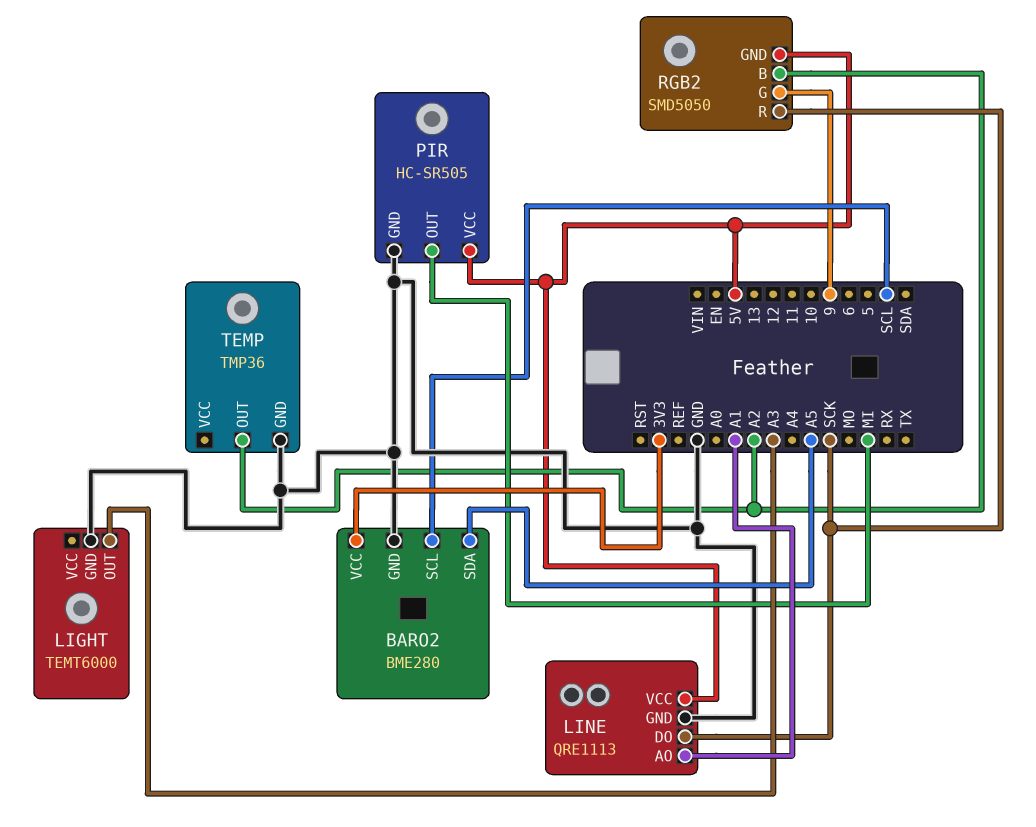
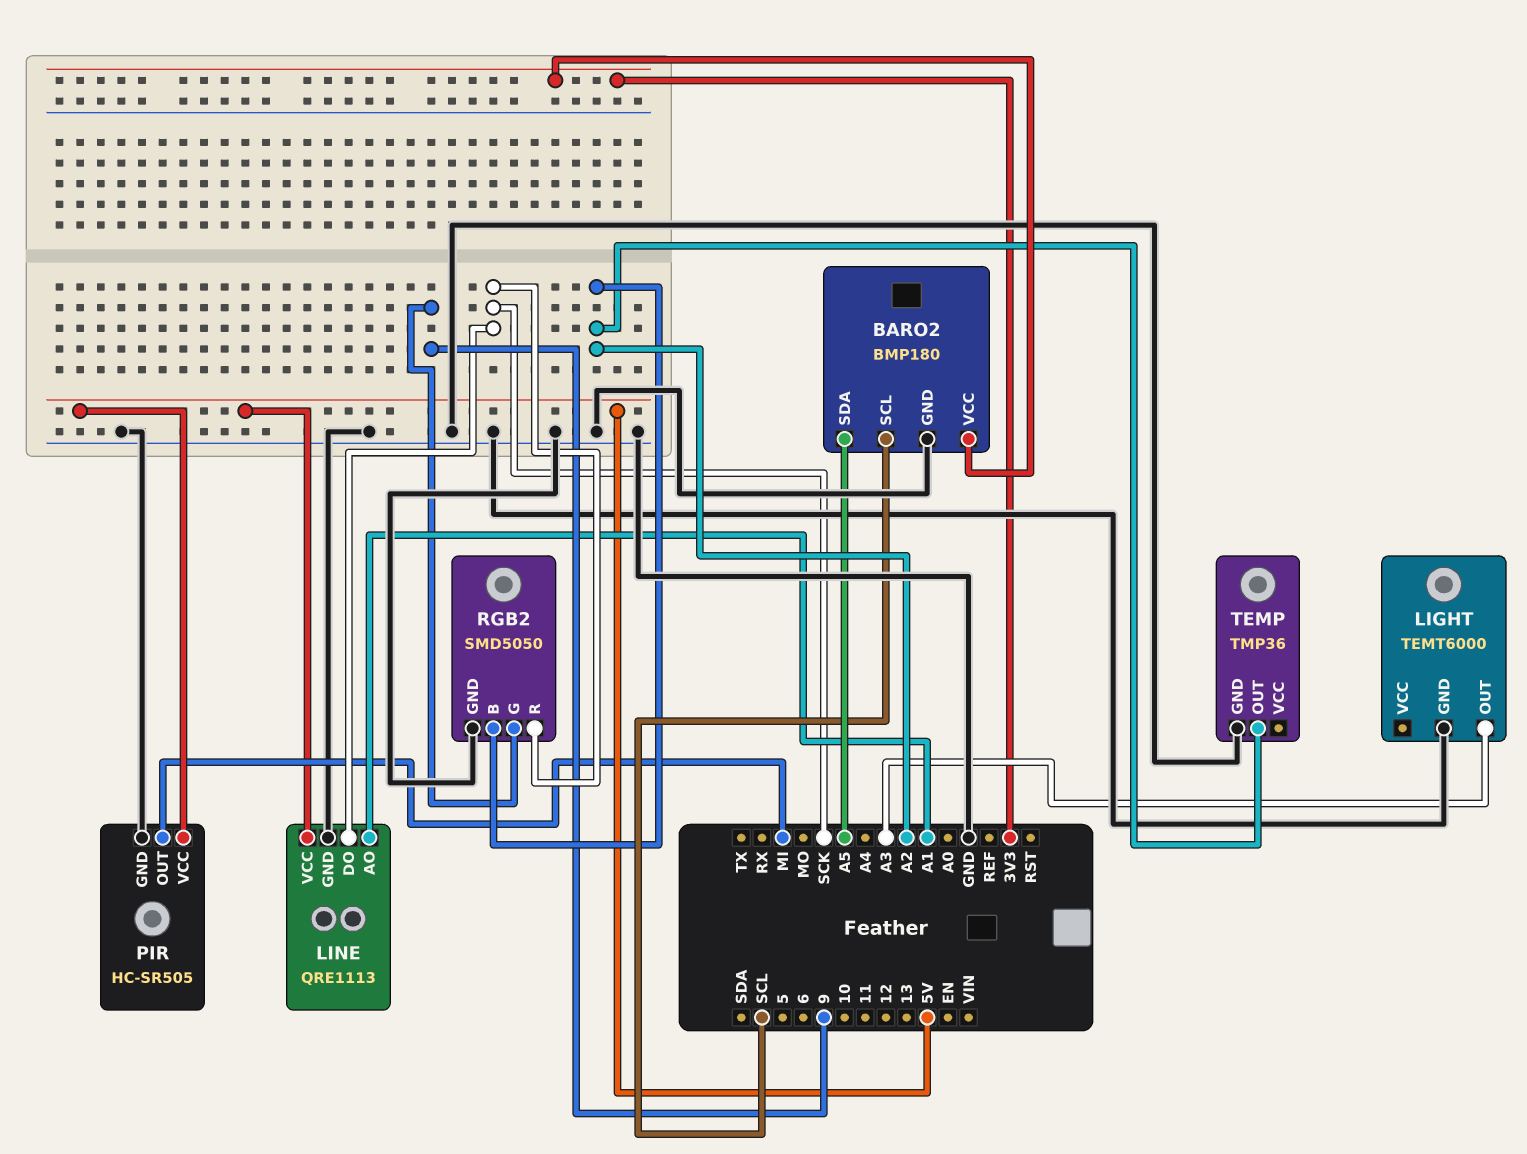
BARO2: BME280 -> BMP180
RGB2 pin GND: 5V -> GND

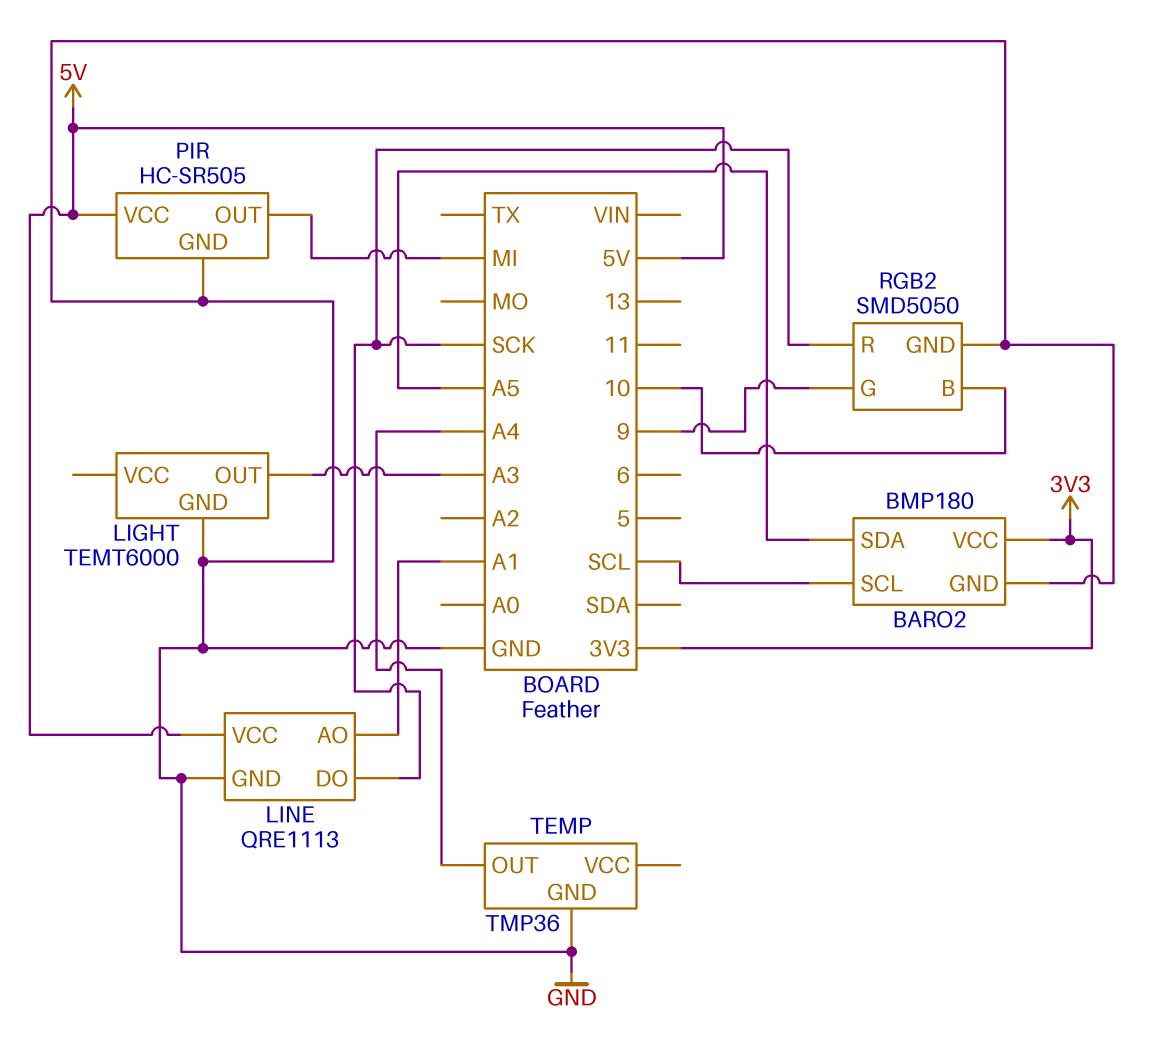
RGB2 pin B: A2 -> 10
TEMP pin OUT: A2 -> A4

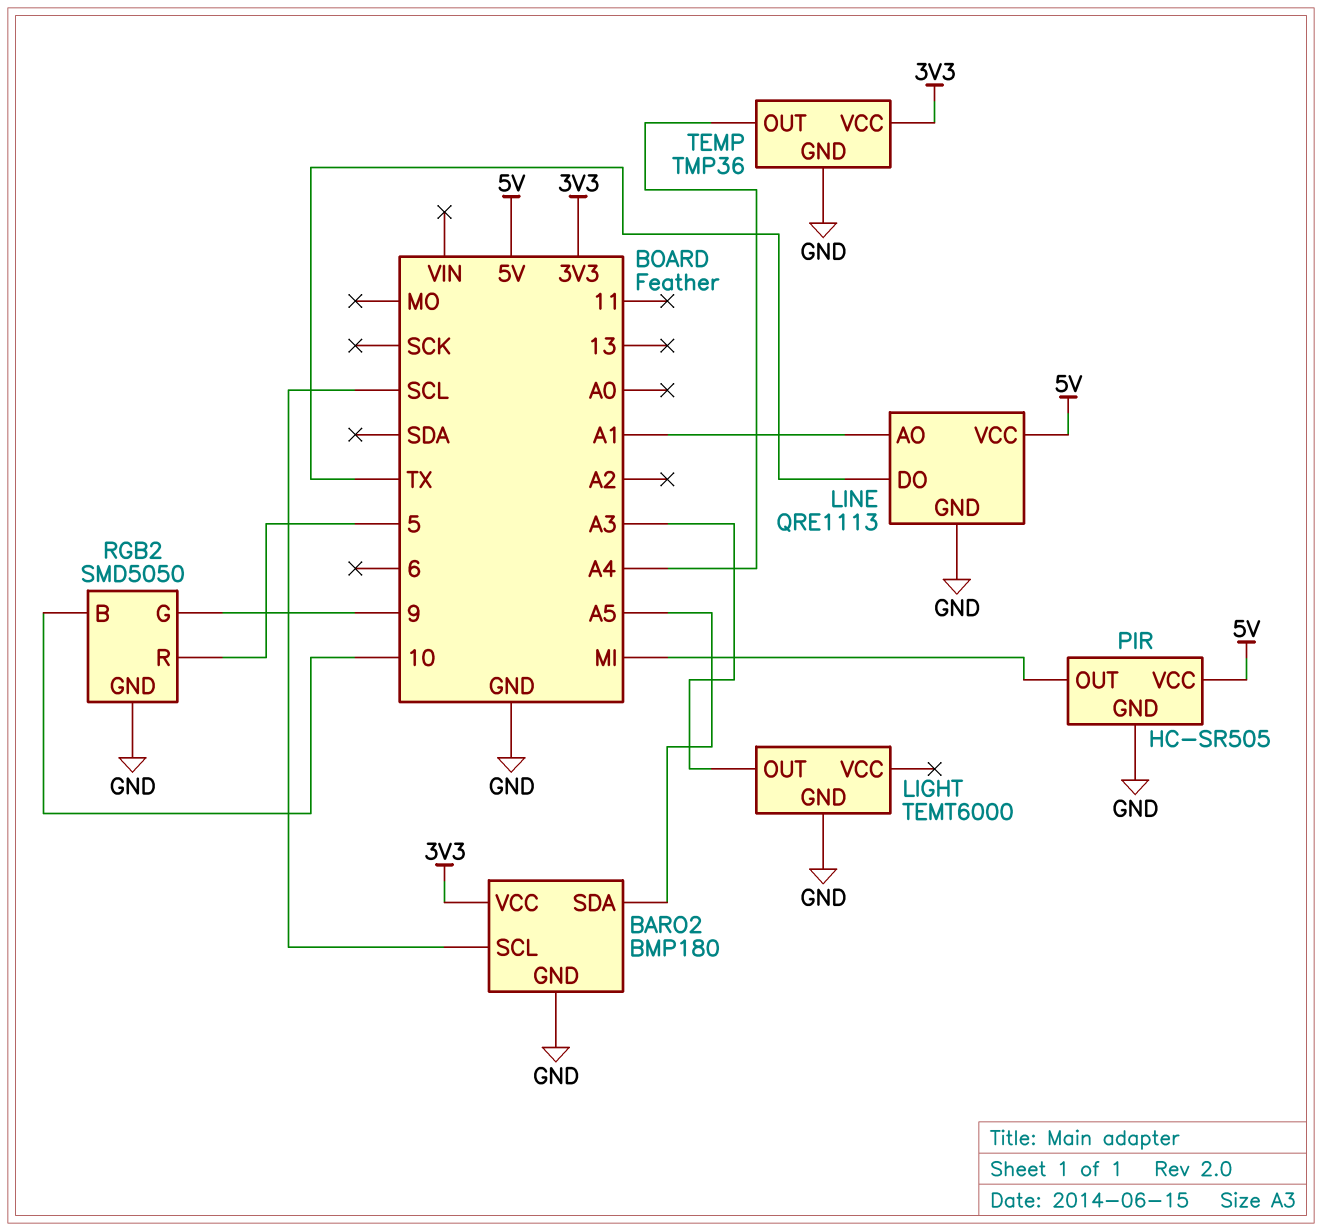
LINE pin DO: SCK -> TX
RGB2 pin R: SCK -> 5
TEMP pin VCC: none -> 3V3

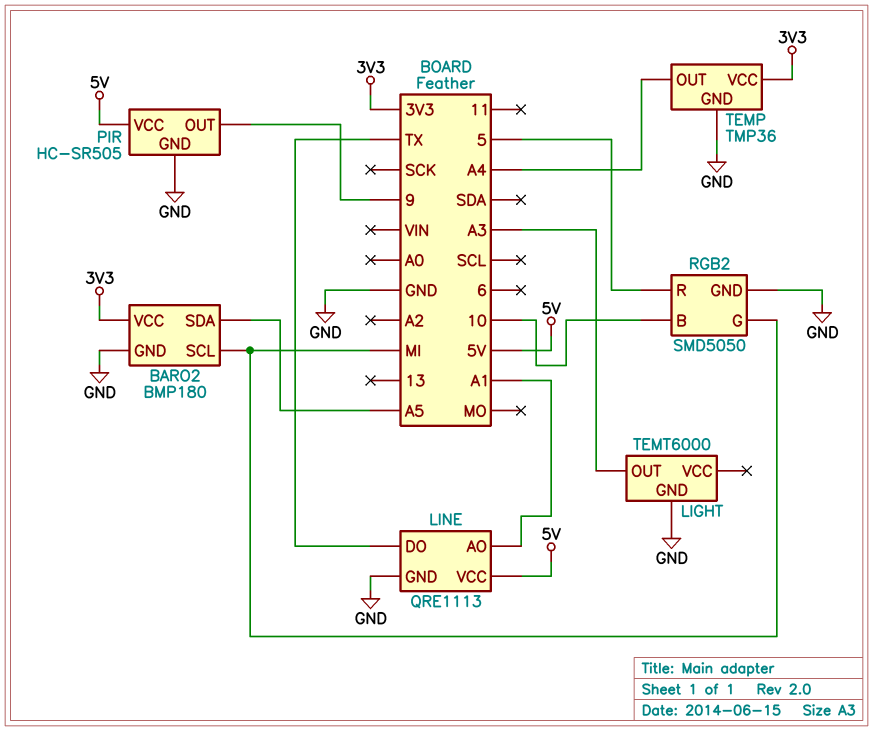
BARO2 pin SCL: SCL -> MI
PIR pin OUT: MI -> 9
RGB2 pin G: 9 -> MI

